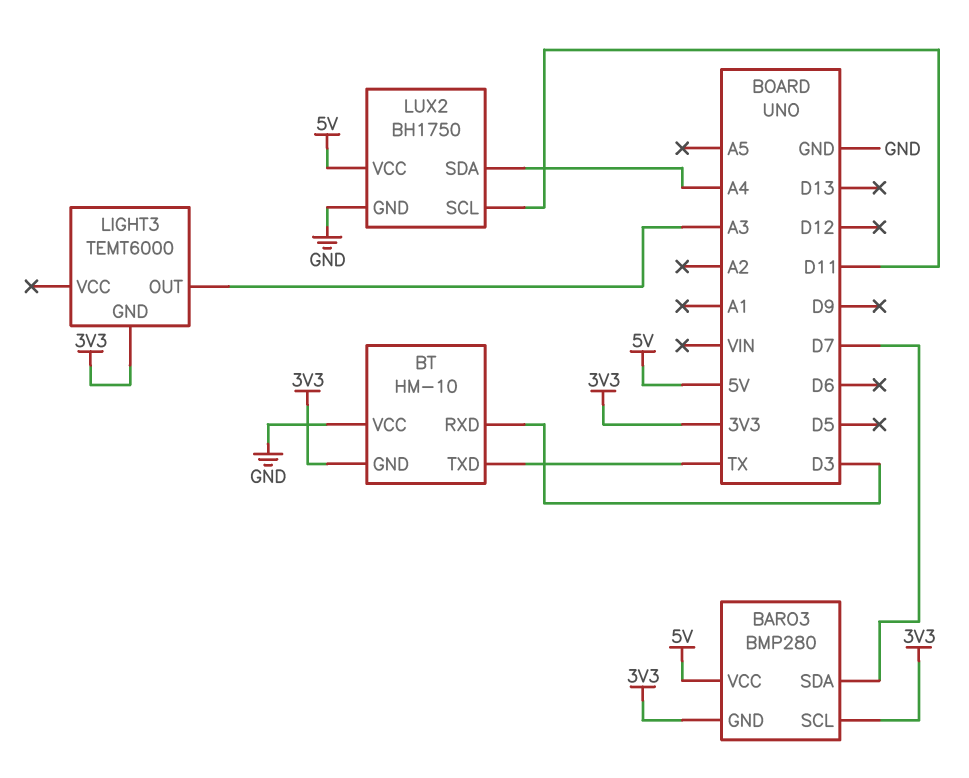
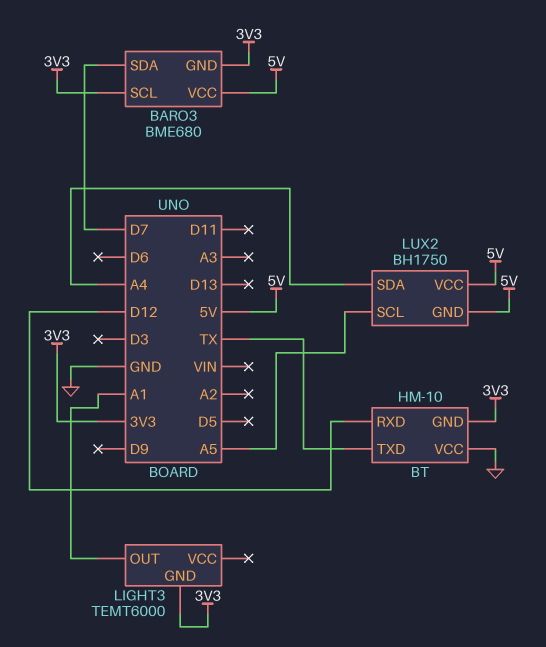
BARO3: BMP280 -> BME680
BT pin RXD: D3 -> D12
LIGHT3 pin OUT: A3 -> A1
LUX2 pin GND: GND -> 5V
LUX2 pin SCL: D11 -> A5

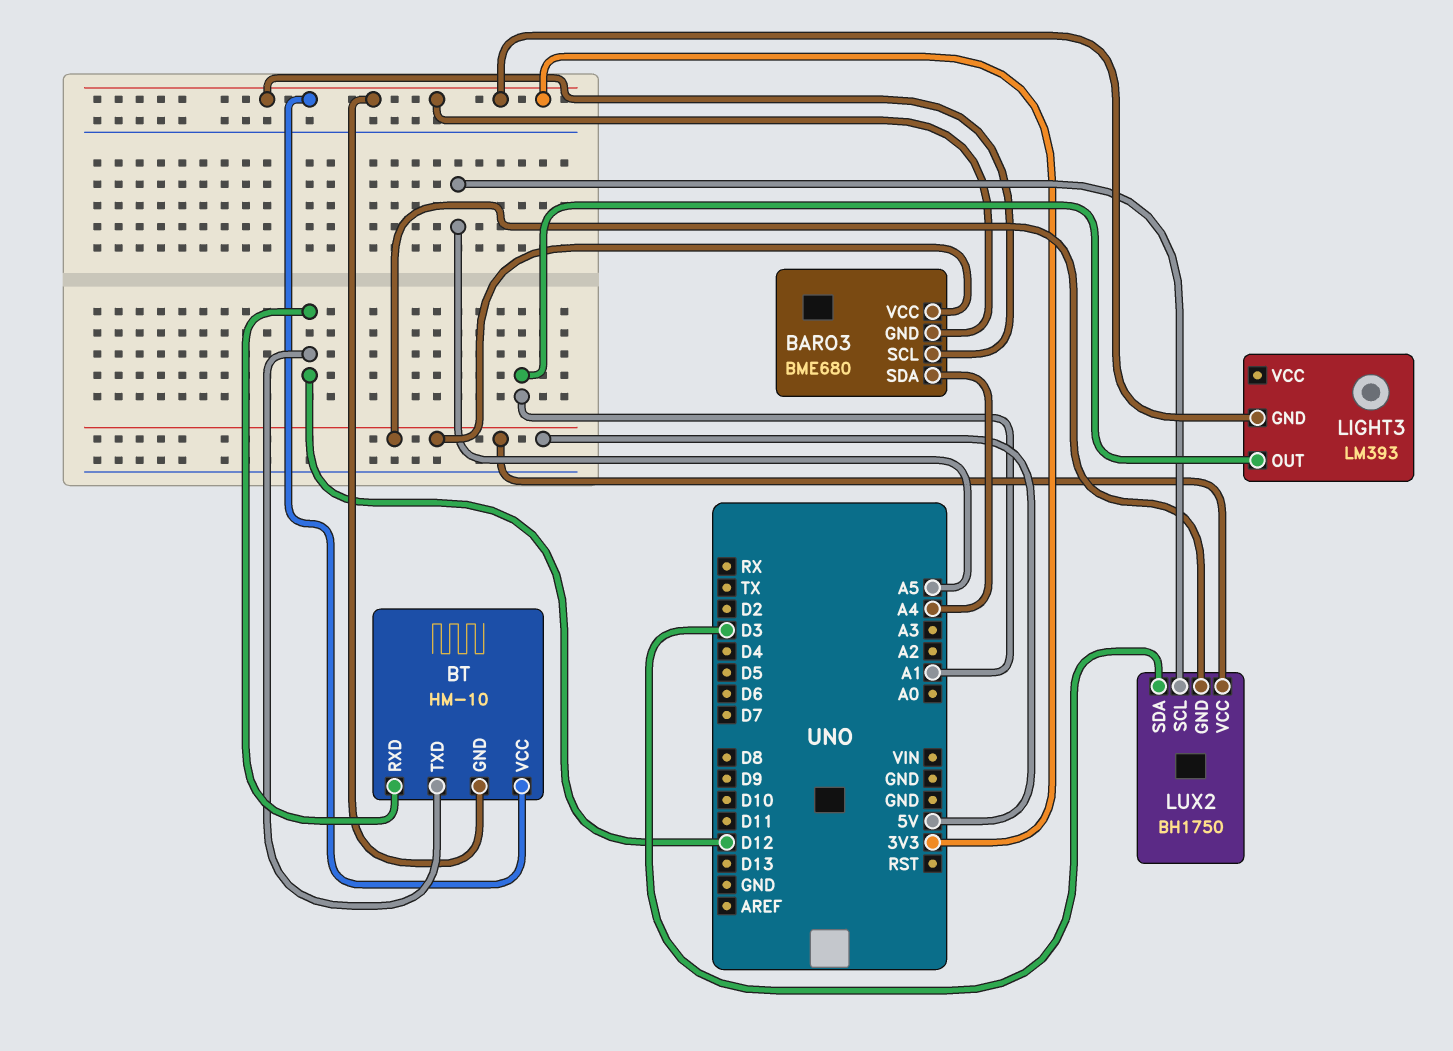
BARO3 pin SDA: D7 -> A4
BT pin TXD: TX -> D12
BT pin VCC: GND -> 3V3
LIGHT3: TEMT6000 -> LM393
LUX2 pin SDA: A4 -> D3

